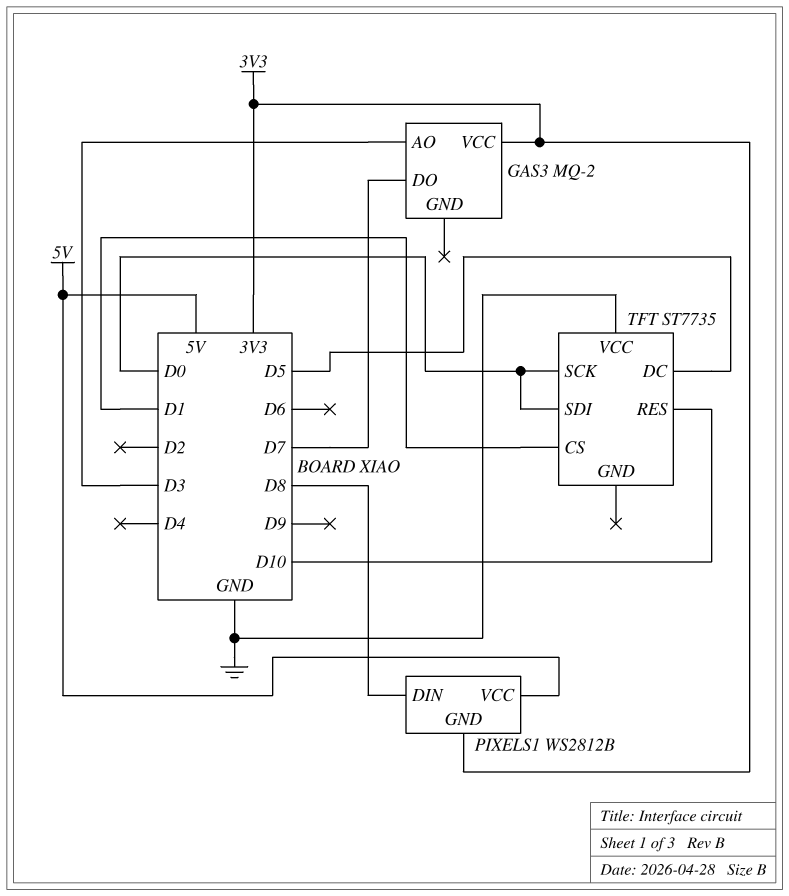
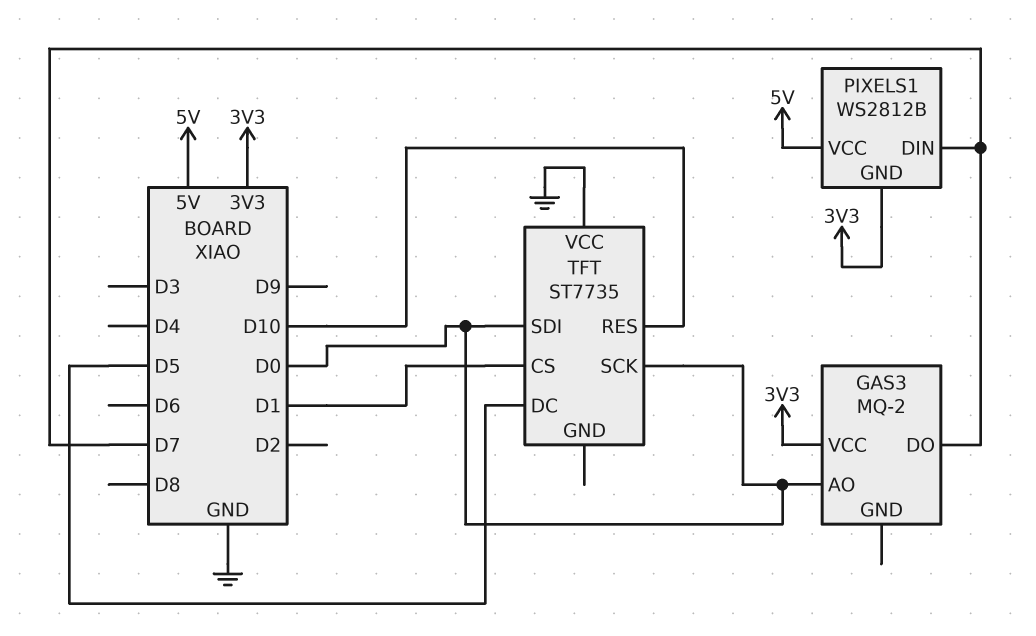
GAS3 pin AO: D3 -> D0
PIXELS1 pin DIN: D8 -> D7

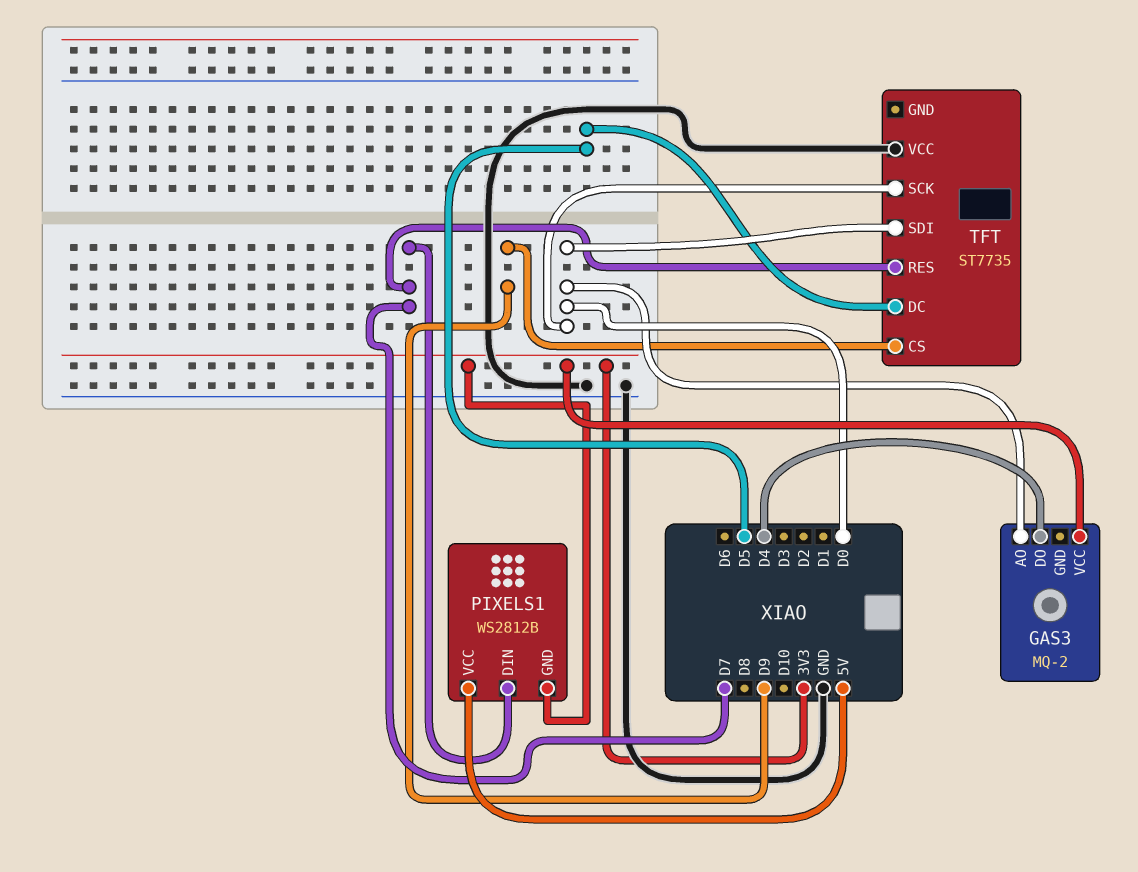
GAS3 pin DO: D7 -> D4
TFT pin CS: D1 -> D9
TFT pin RES: D10 -> D7

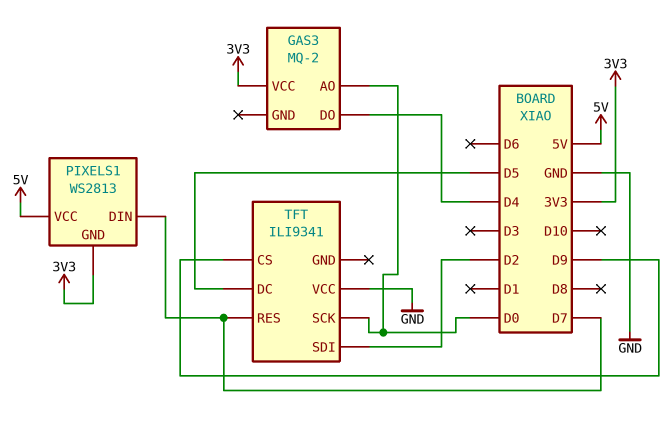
PIXELS1: WS2812B -> WS2813
TFT: ST7735 -> ILI9341
TFT pin SDI: D0 -> D2

